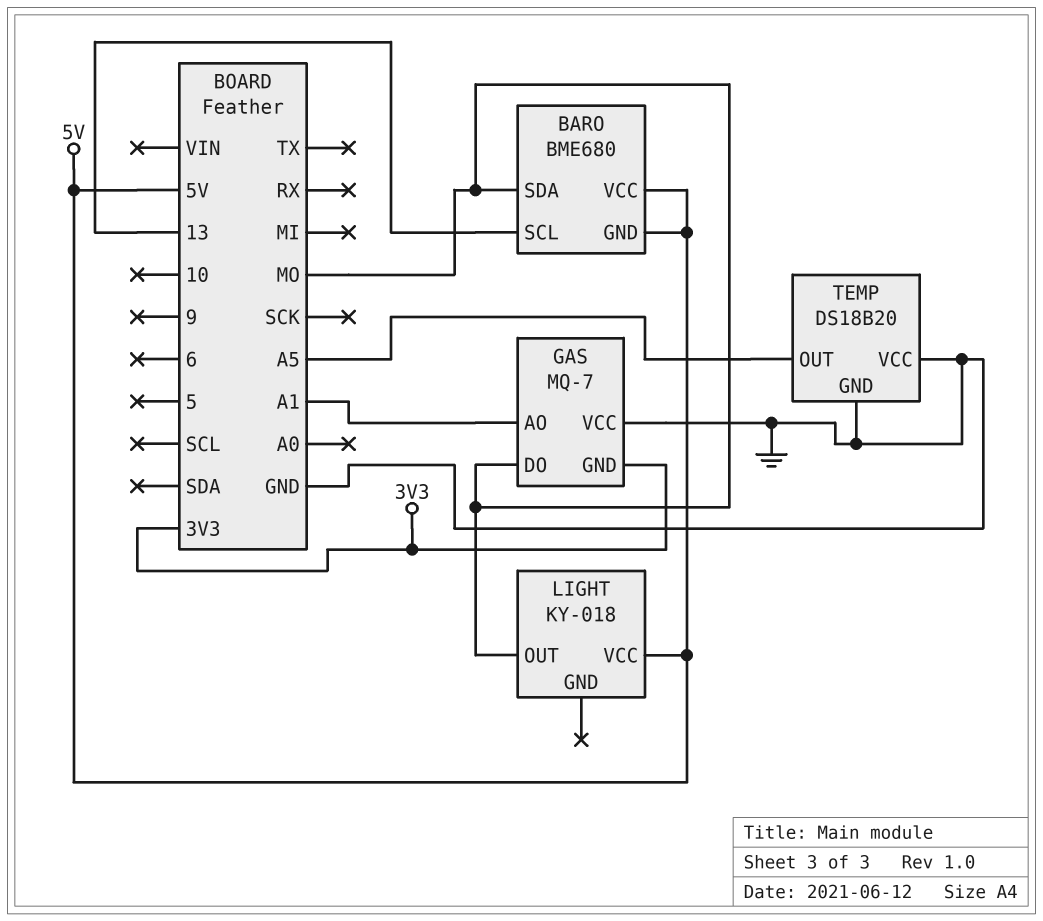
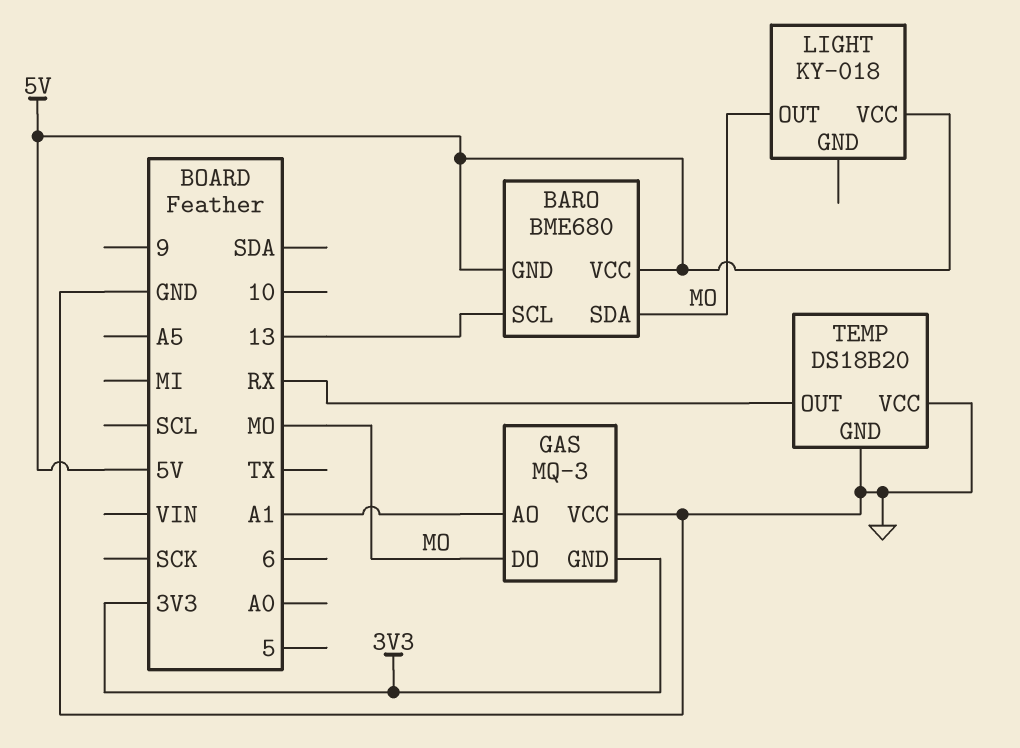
GAS: MQ-7 -> MQ-3
TEMP pin OUT: A5 -> RX

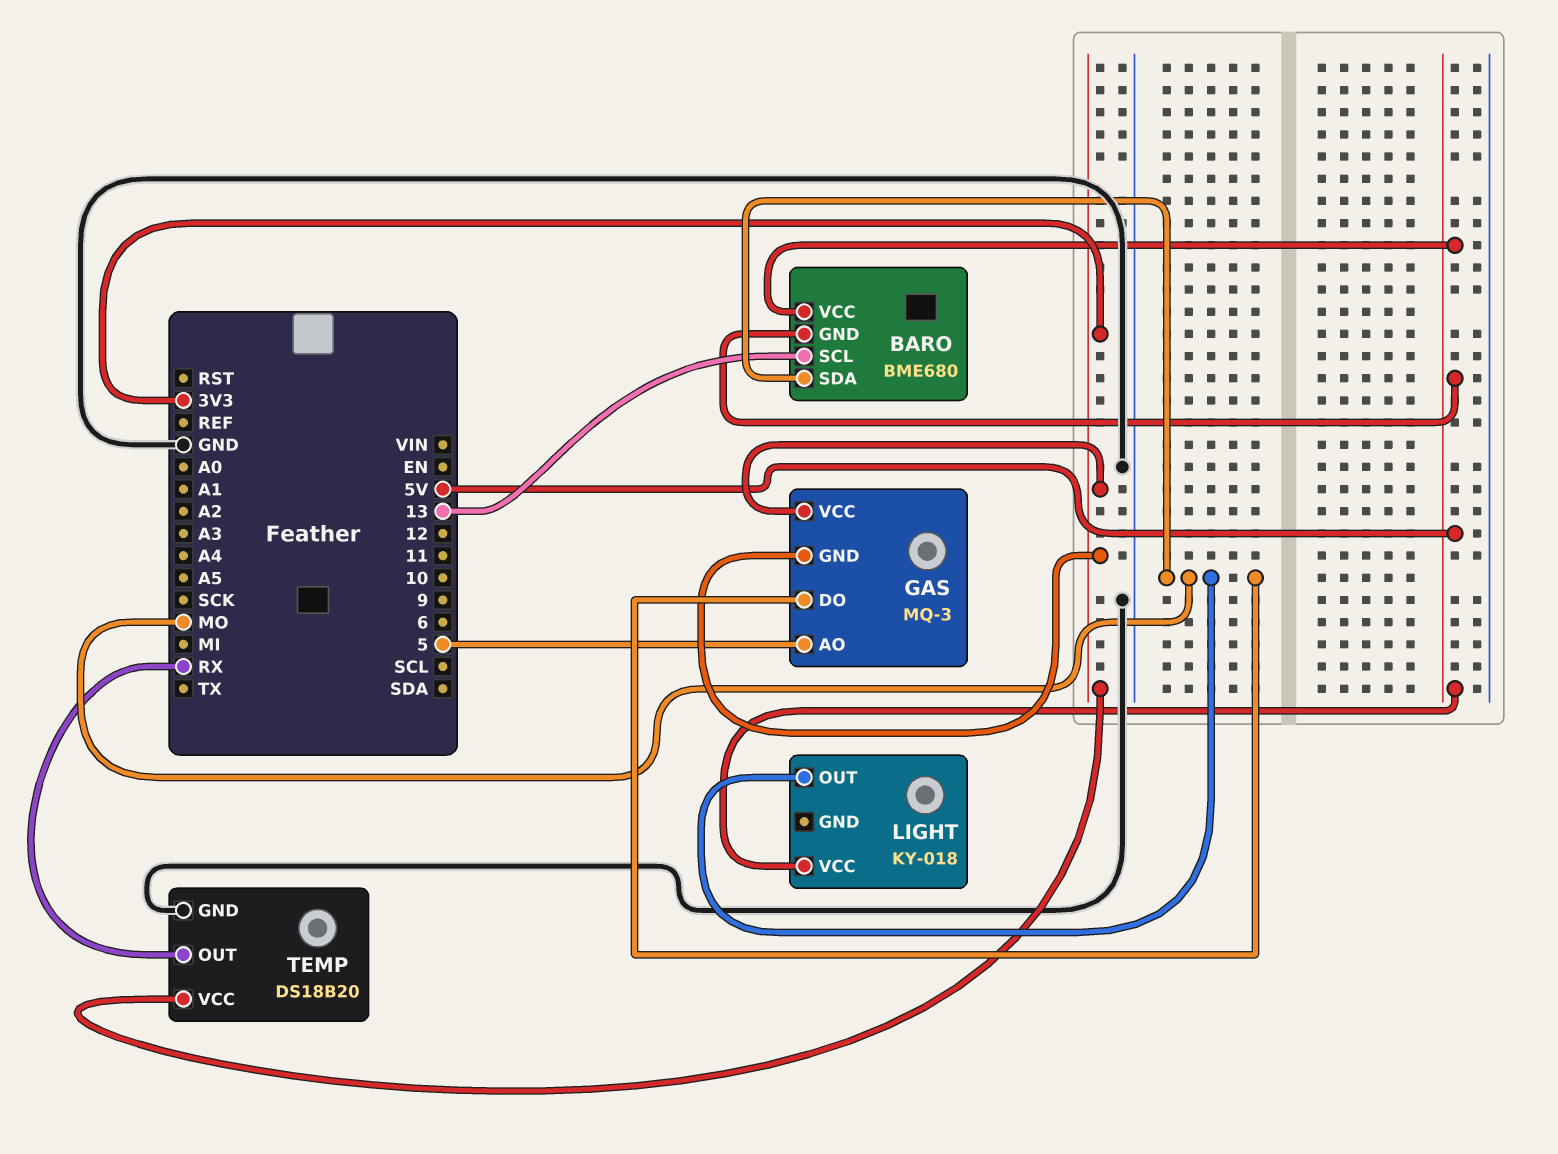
GAS pin AO: A1 -> 5
GAS pin VCC: GND -> 3V3
TEMP pin VCC: GND -> 3V3

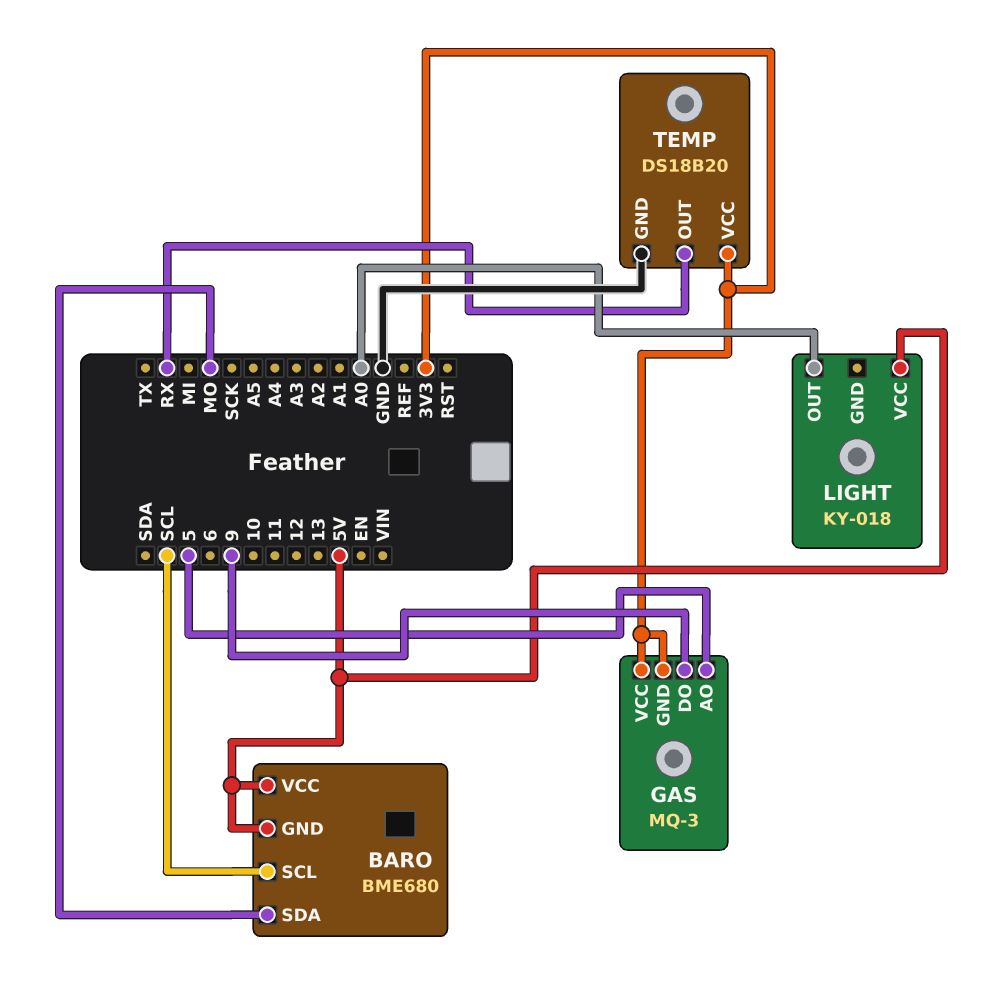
BARO pin SCL: 13 -> SCL
GAS pin DO: MO -> 9
LIGHT pin OUT: MO -> A0

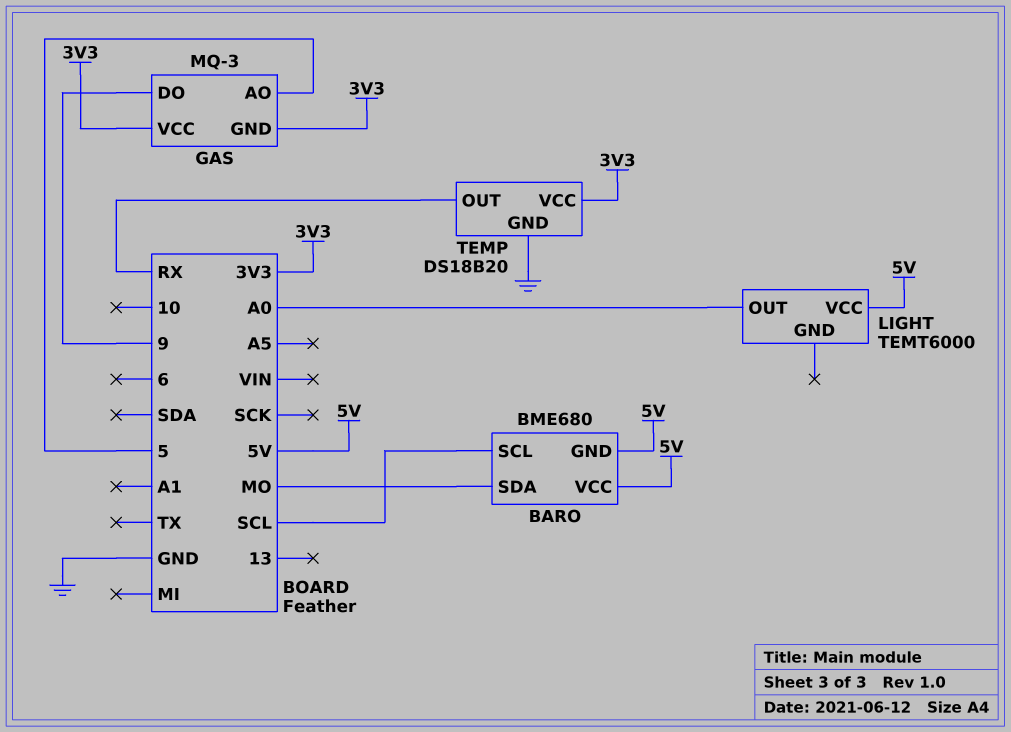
LIGHT: KY-018 -> TEMT6000

